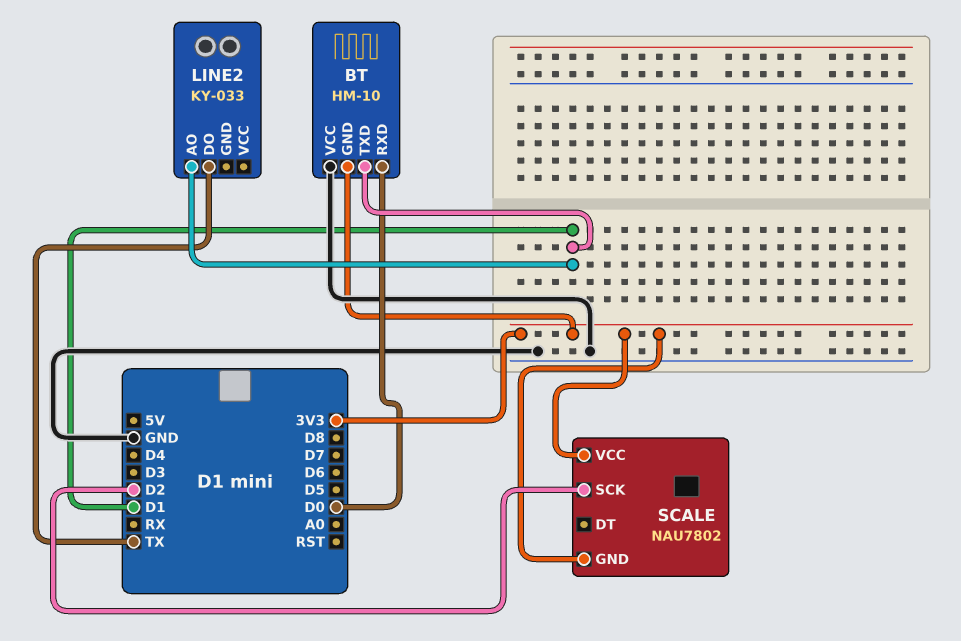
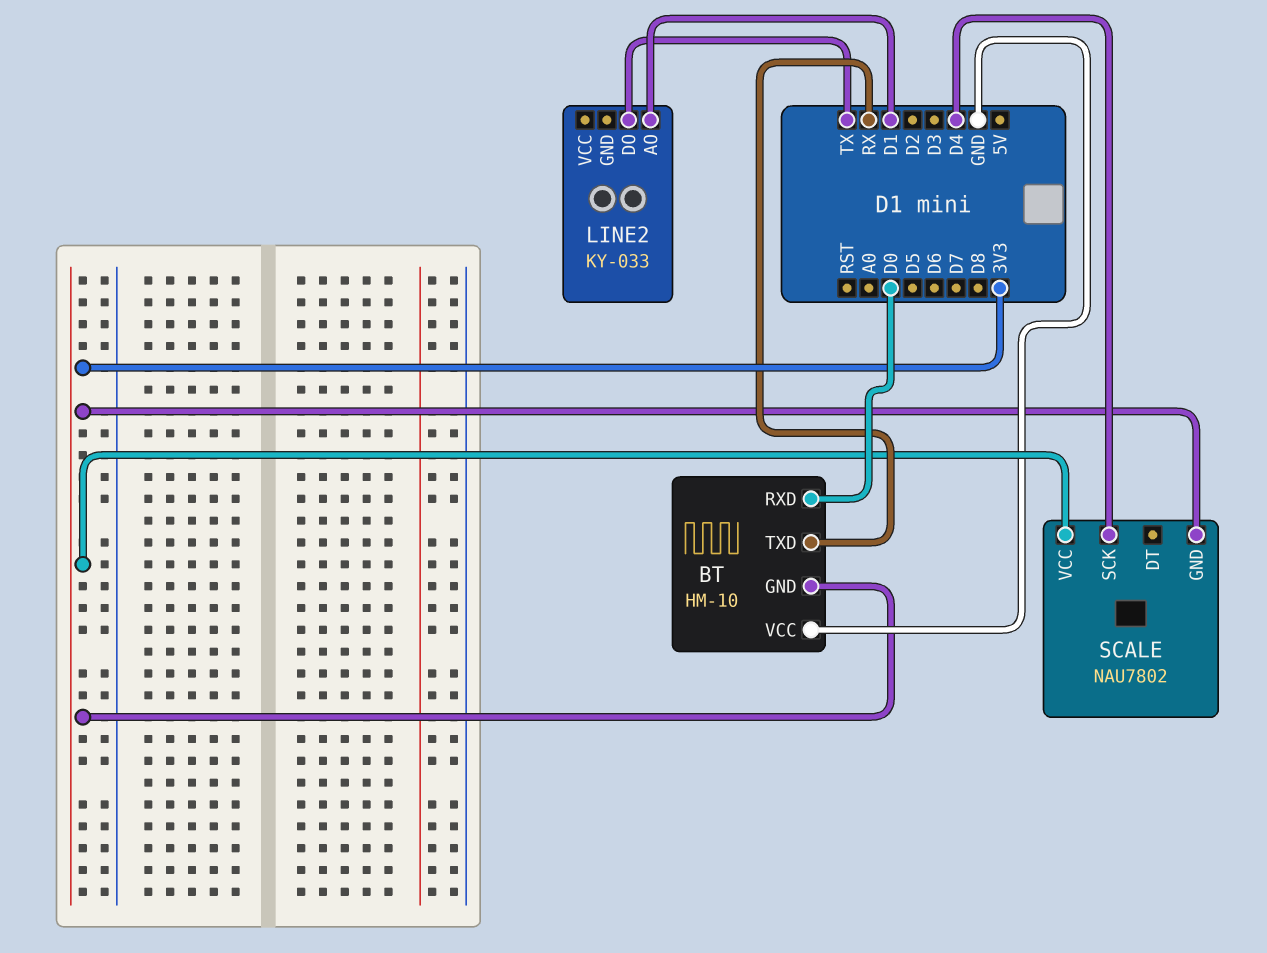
BT pin TXD: D1 -> RX
SCALE pin SCK: D2 -> D4

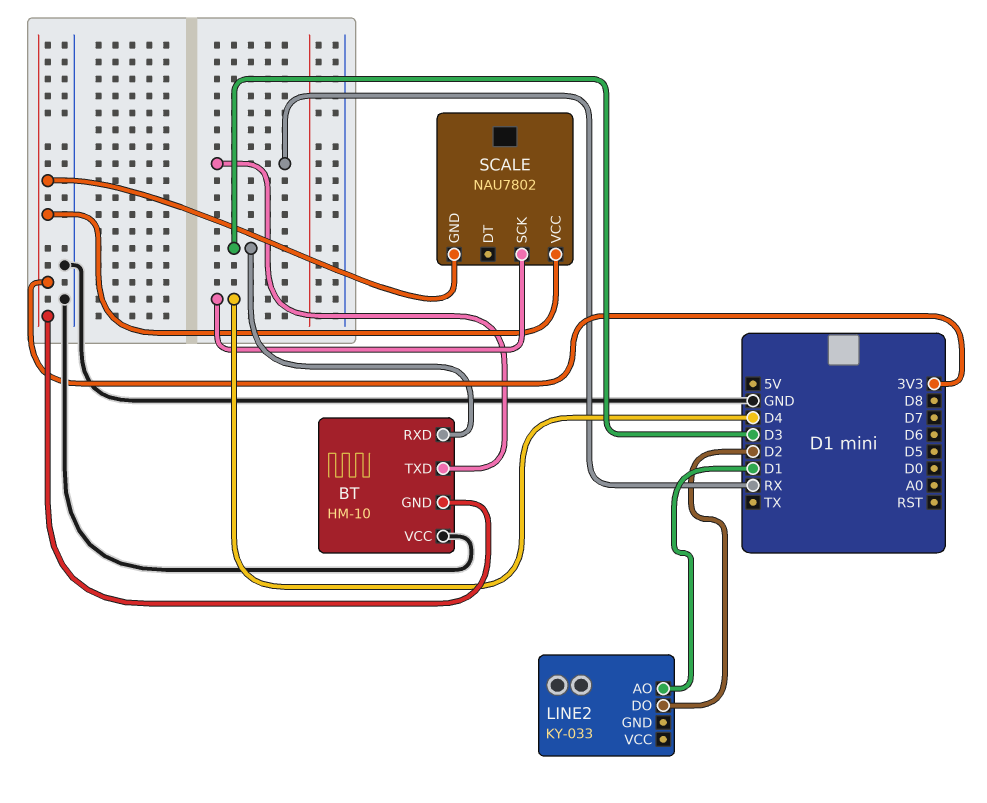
BT pin RXD: D0 -> D3
LINE2 pin DO: TX -> D2

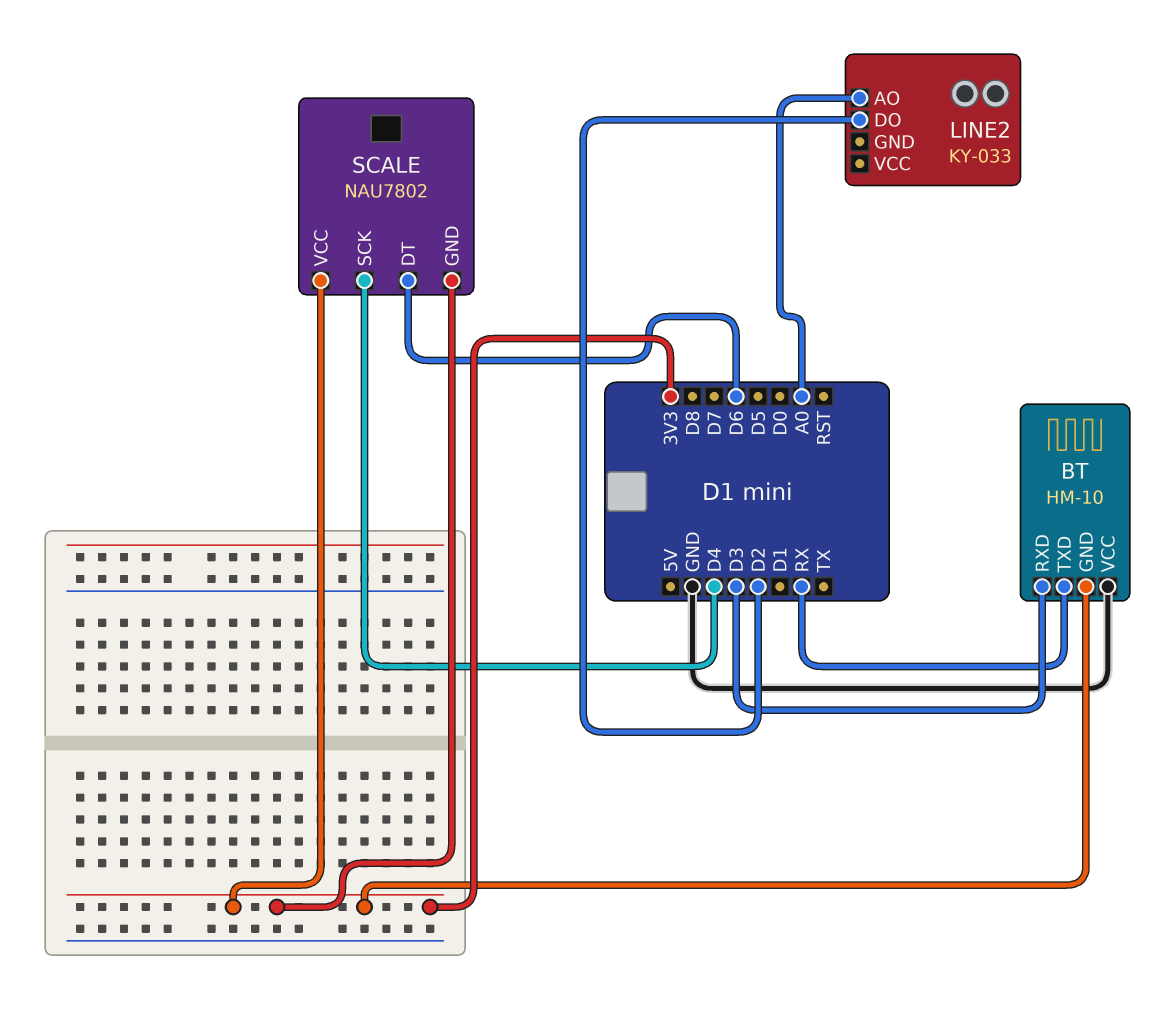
LINE2 pin AO: D1 -> A0
SCALE pin DT: none -> D6

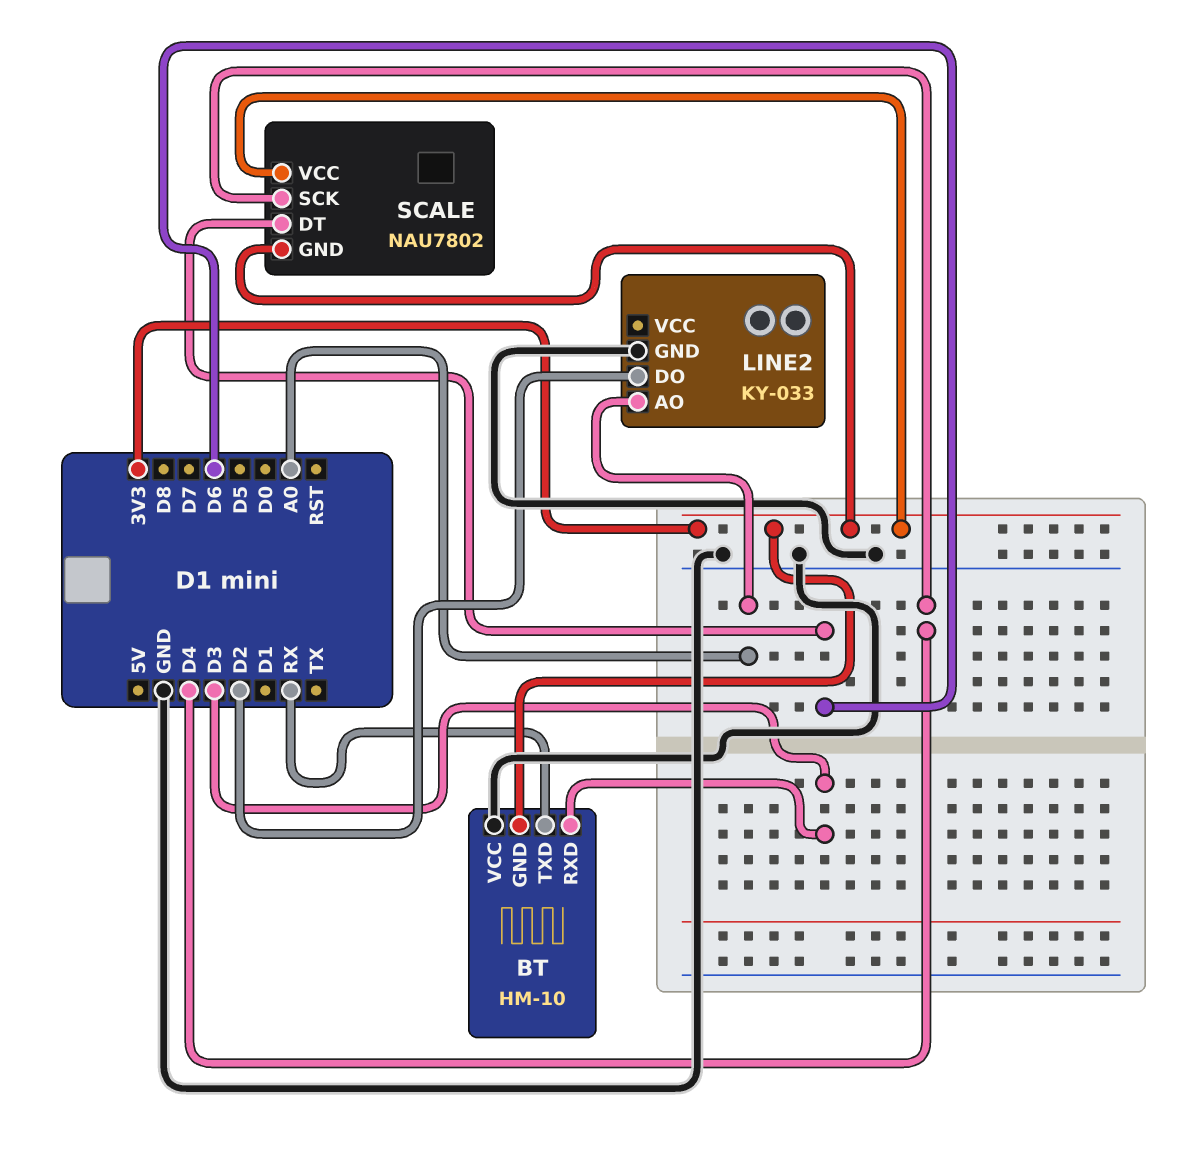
LINE2 pin GND: none -> GND

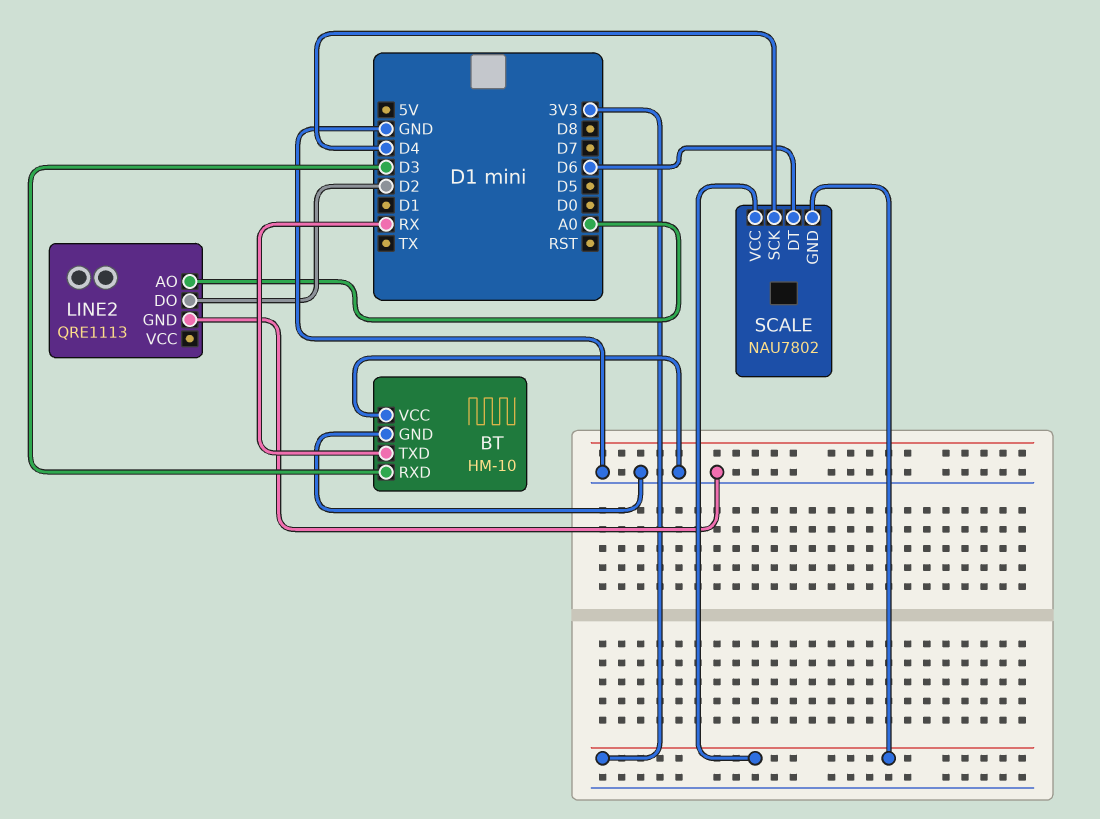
BT pin GND: 3V3 -> GND
LINE2: KY-033 -> QRE1113

